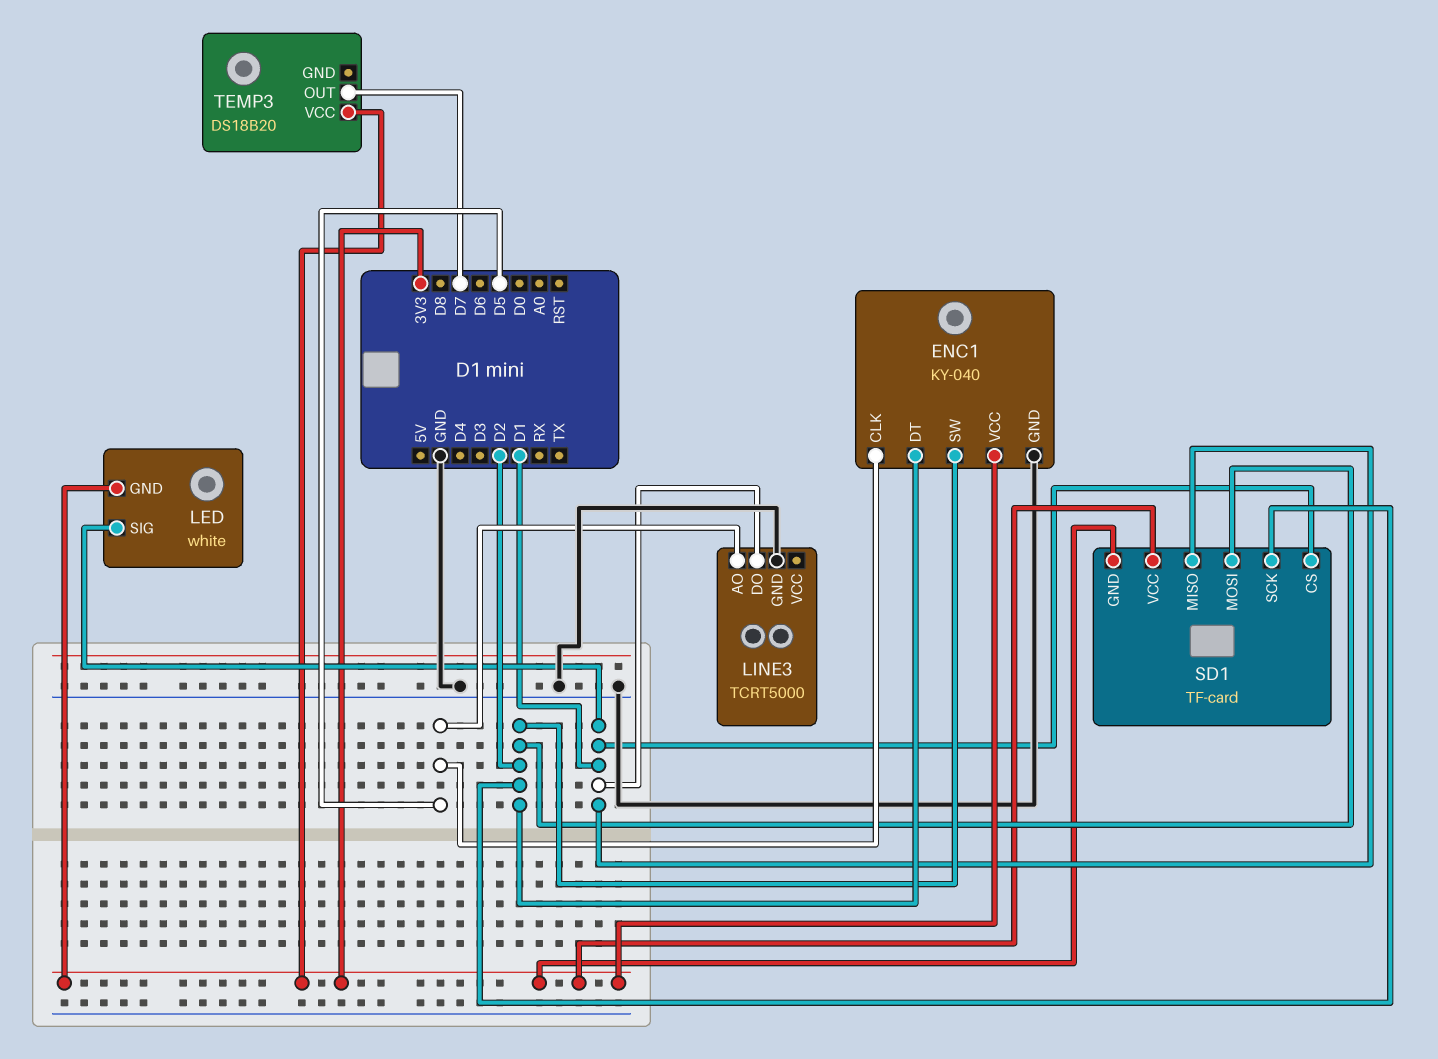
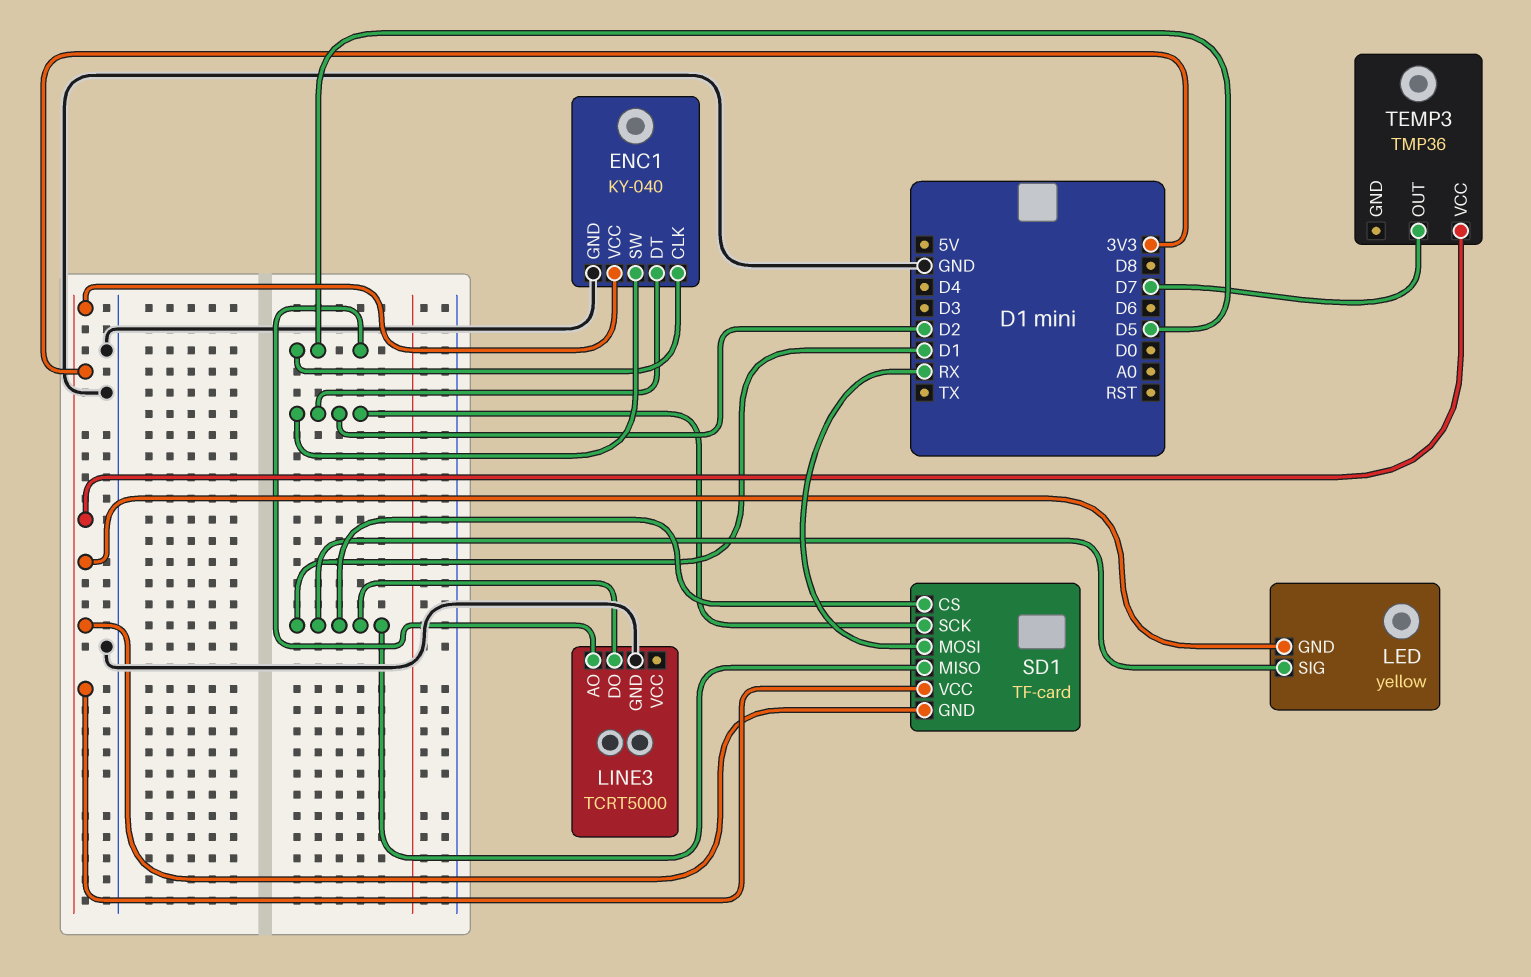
LED: white -> yellow
SD1 pin MOSI: D2 -> RX
TEMP3: DS18B20 -> TMP36

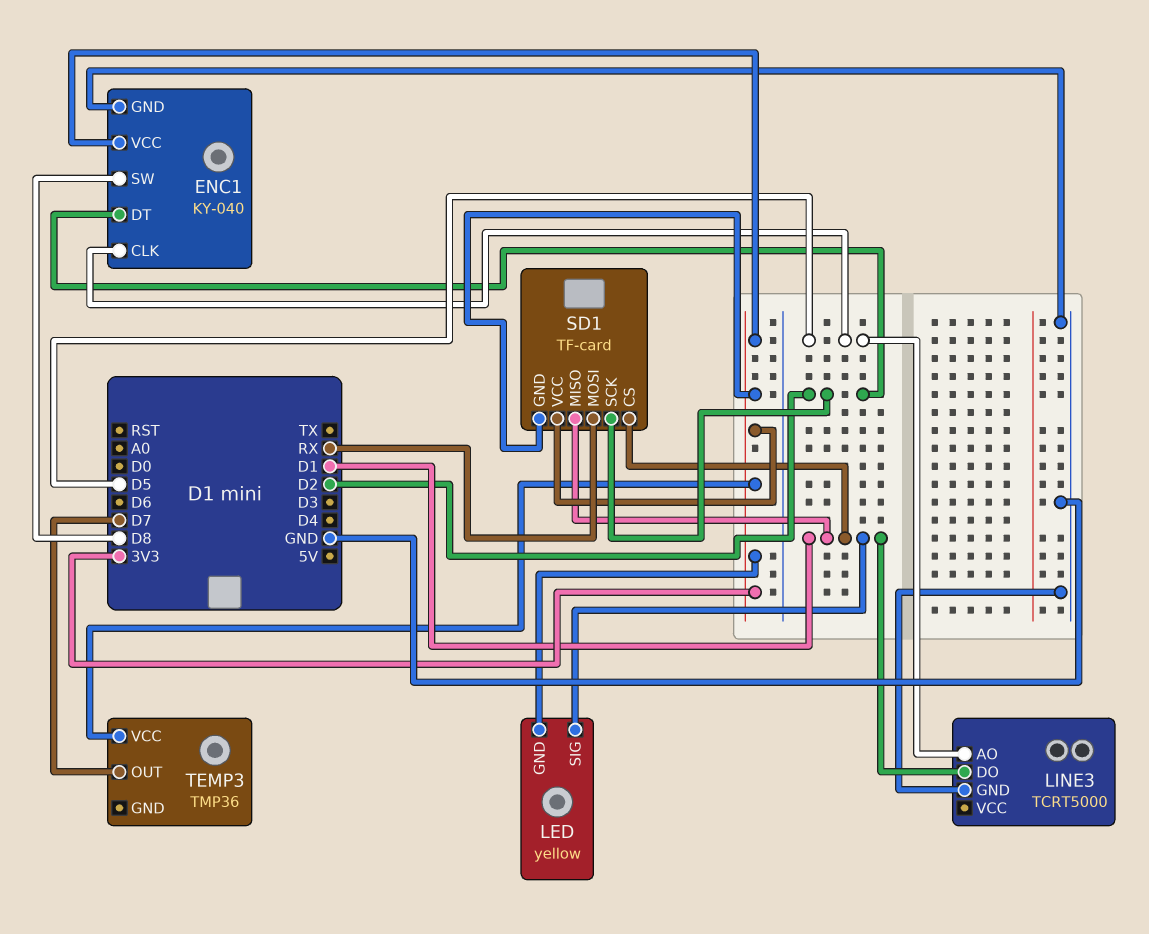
ENC1 pin SW: D2 -> D8

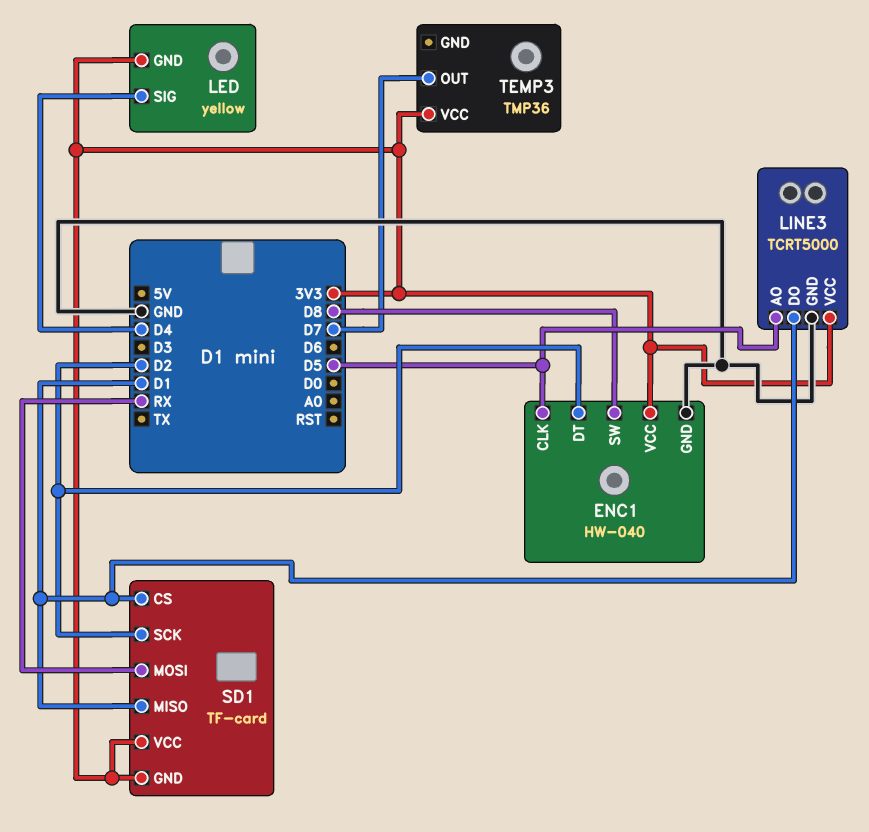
ENC1: KY-040 -> HW-040
LED pin SIG: D1 -> D4
LINE3 pin VCC: none -> 3V3

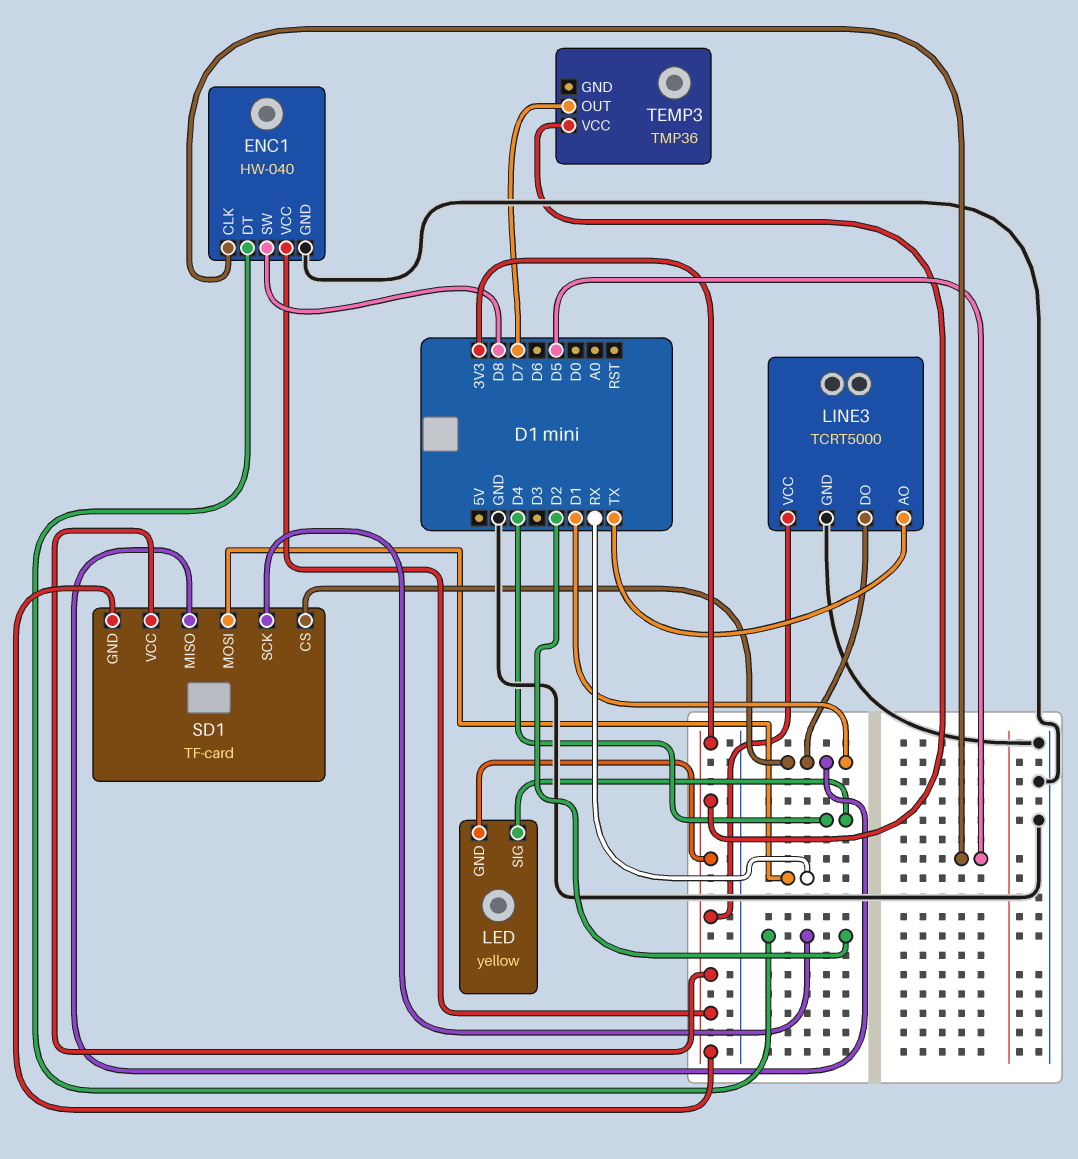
LINE3 pin AO: D5 -> TX

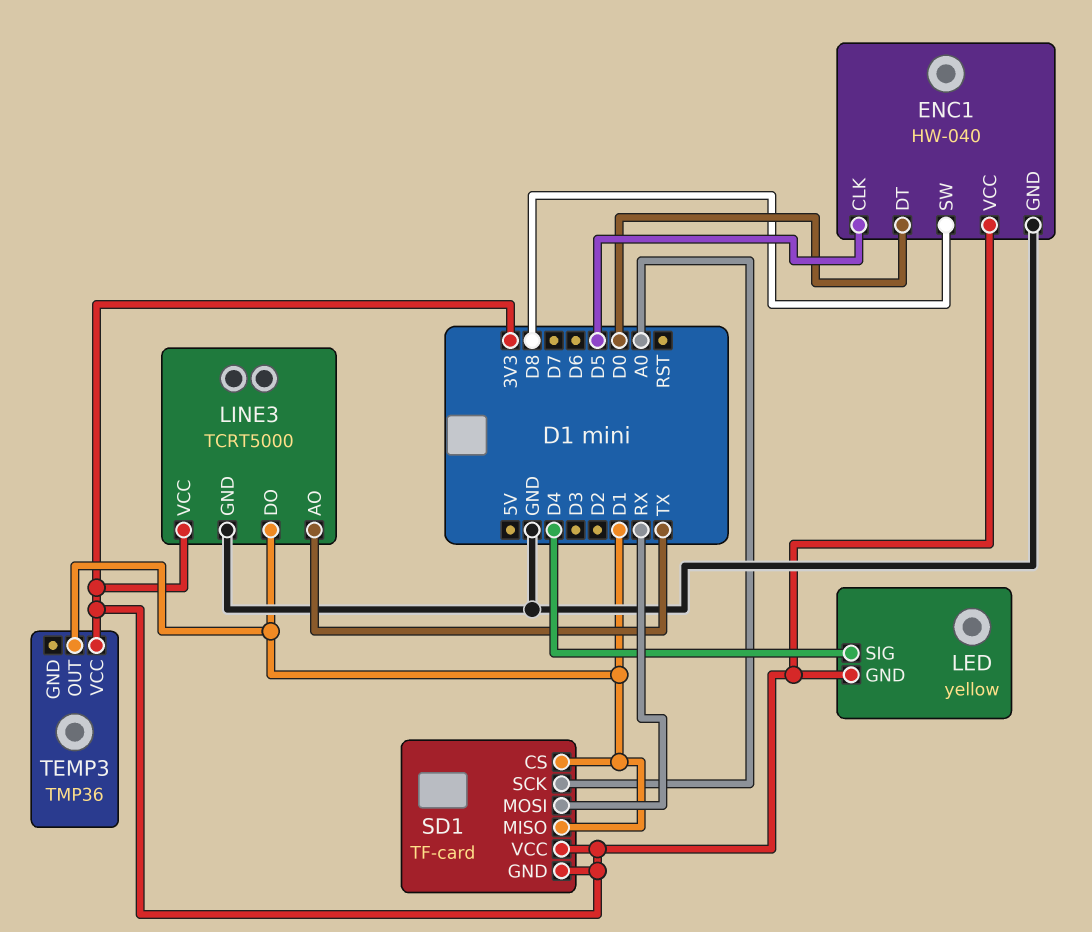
ENC1 pin DT: D2 -> D0
SD1 pin SCK: D2 -> A0
TEMP3 pin OUT: D7 -> D1

